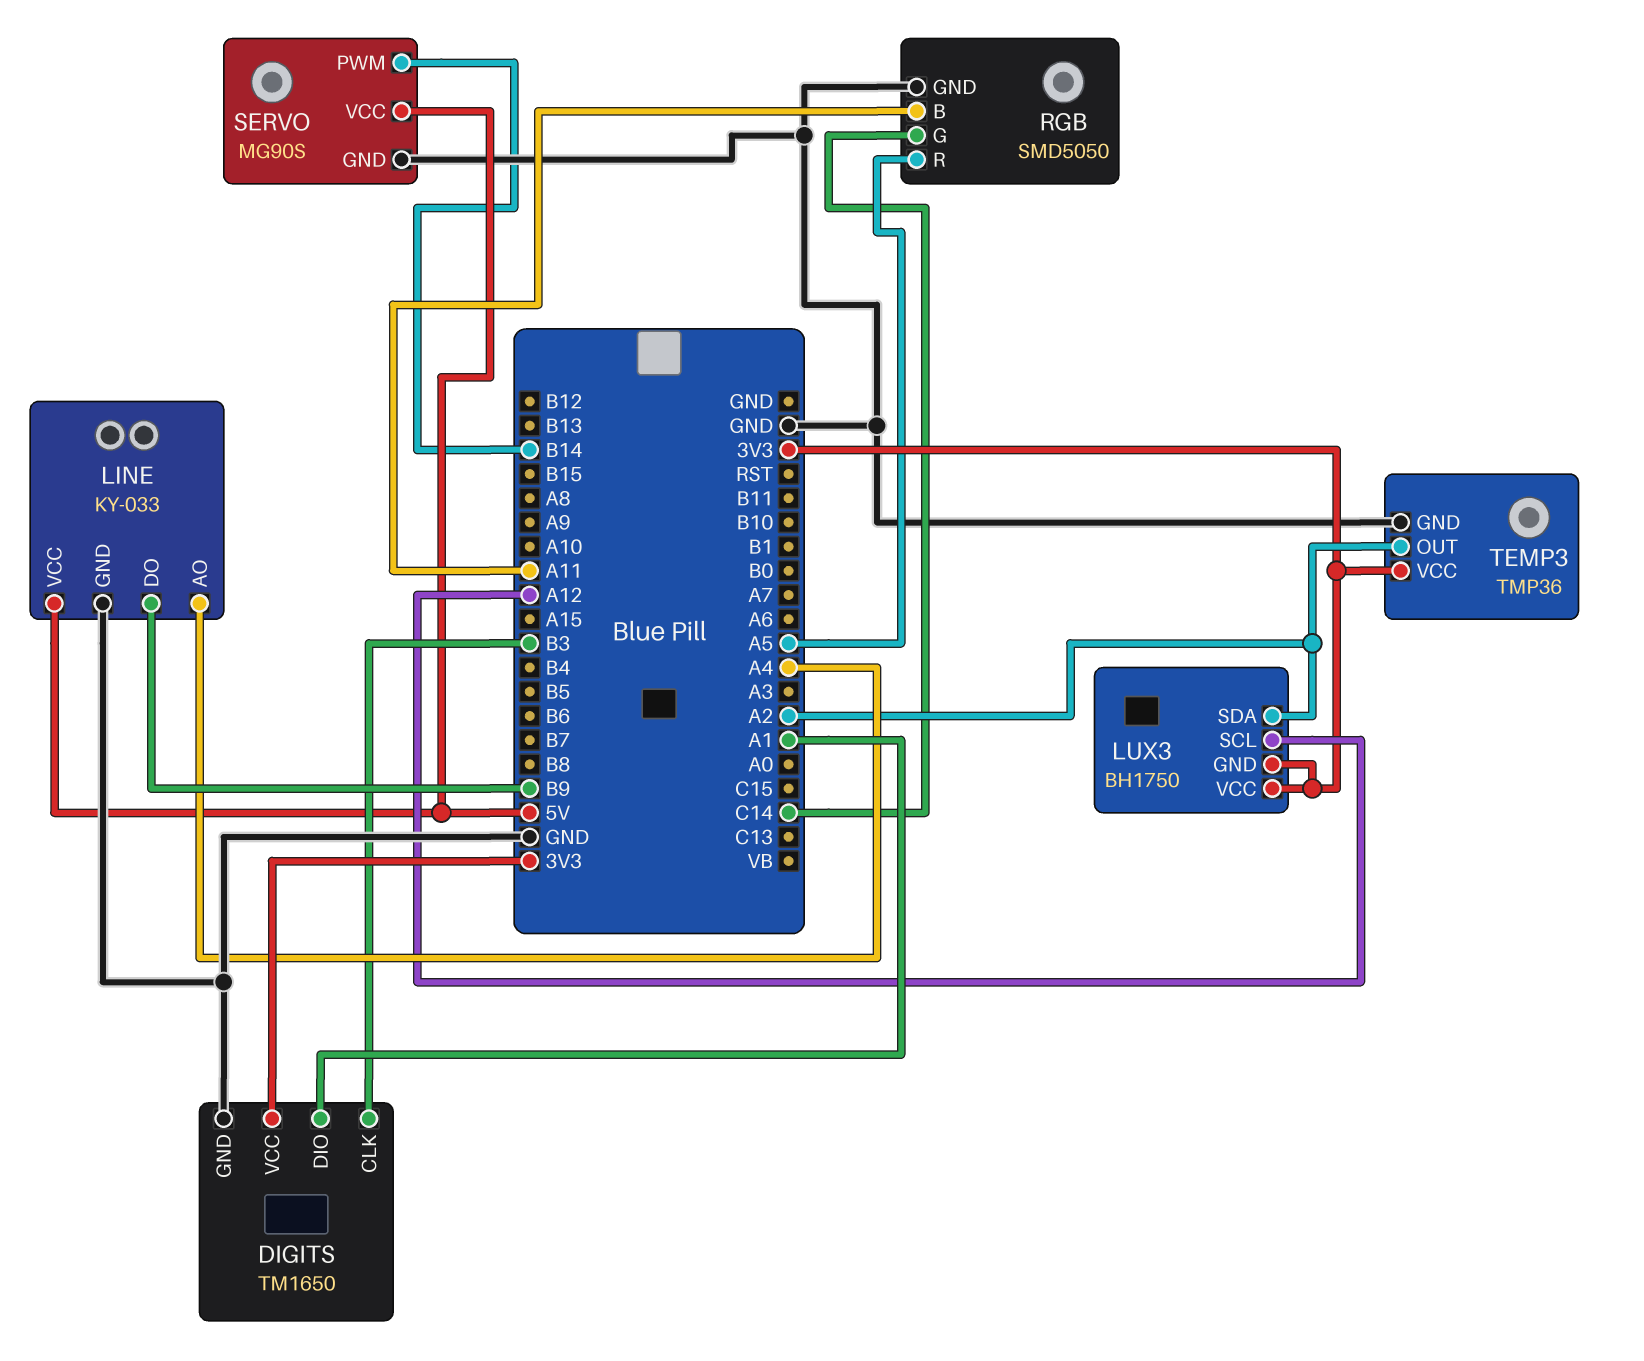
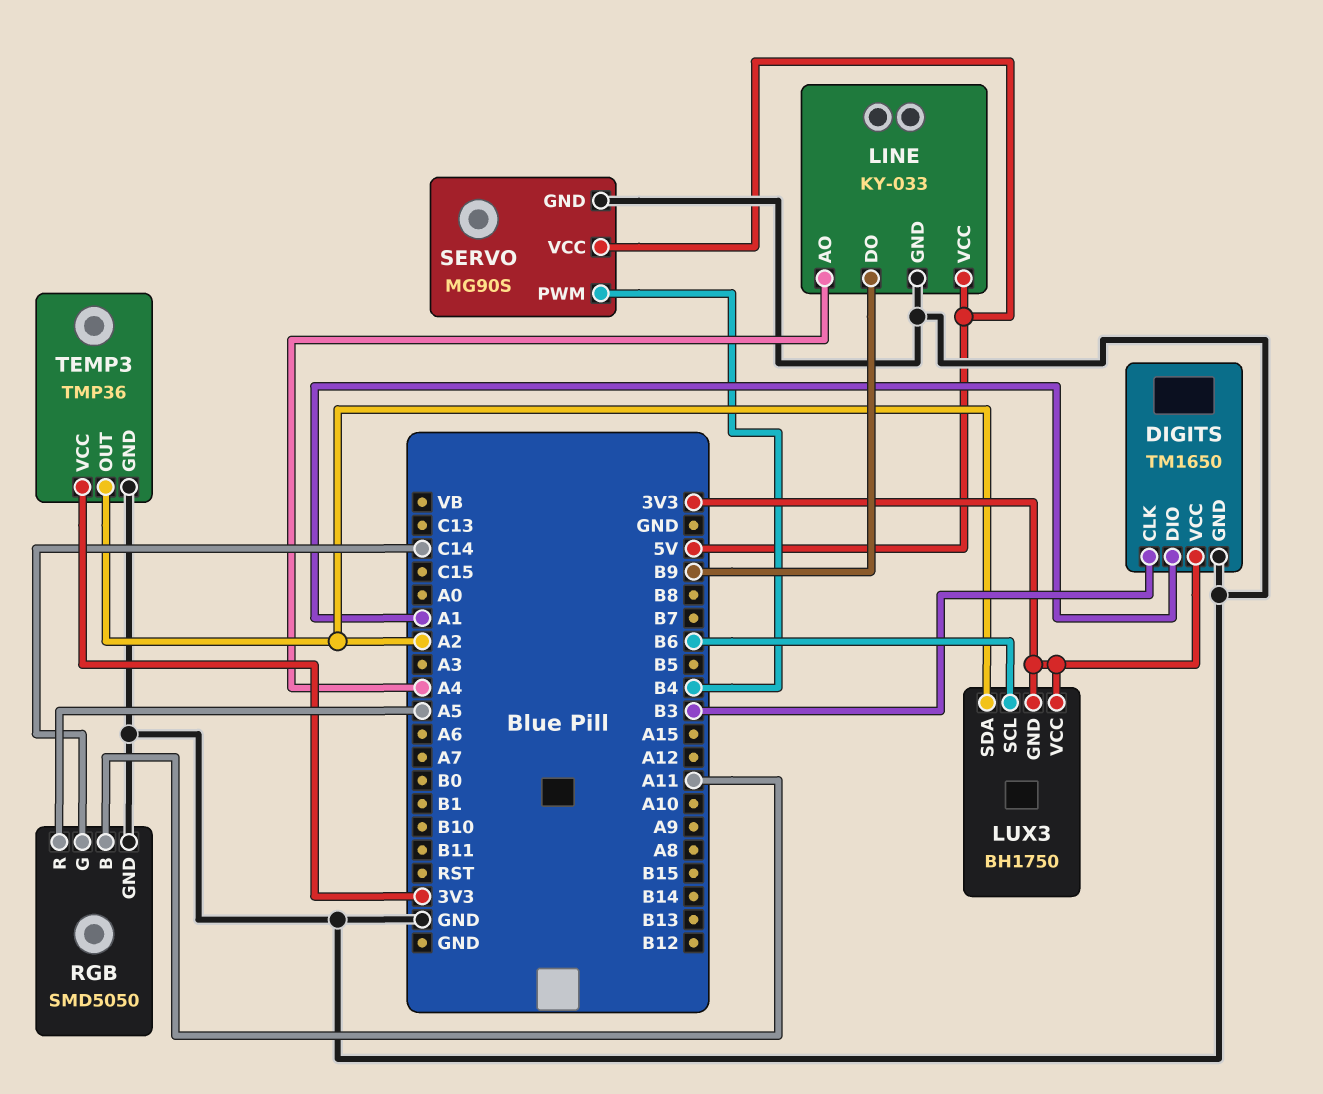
LUX3 pin SCL: A12 -> B6
SERVO pin PWM: B14 -> B4

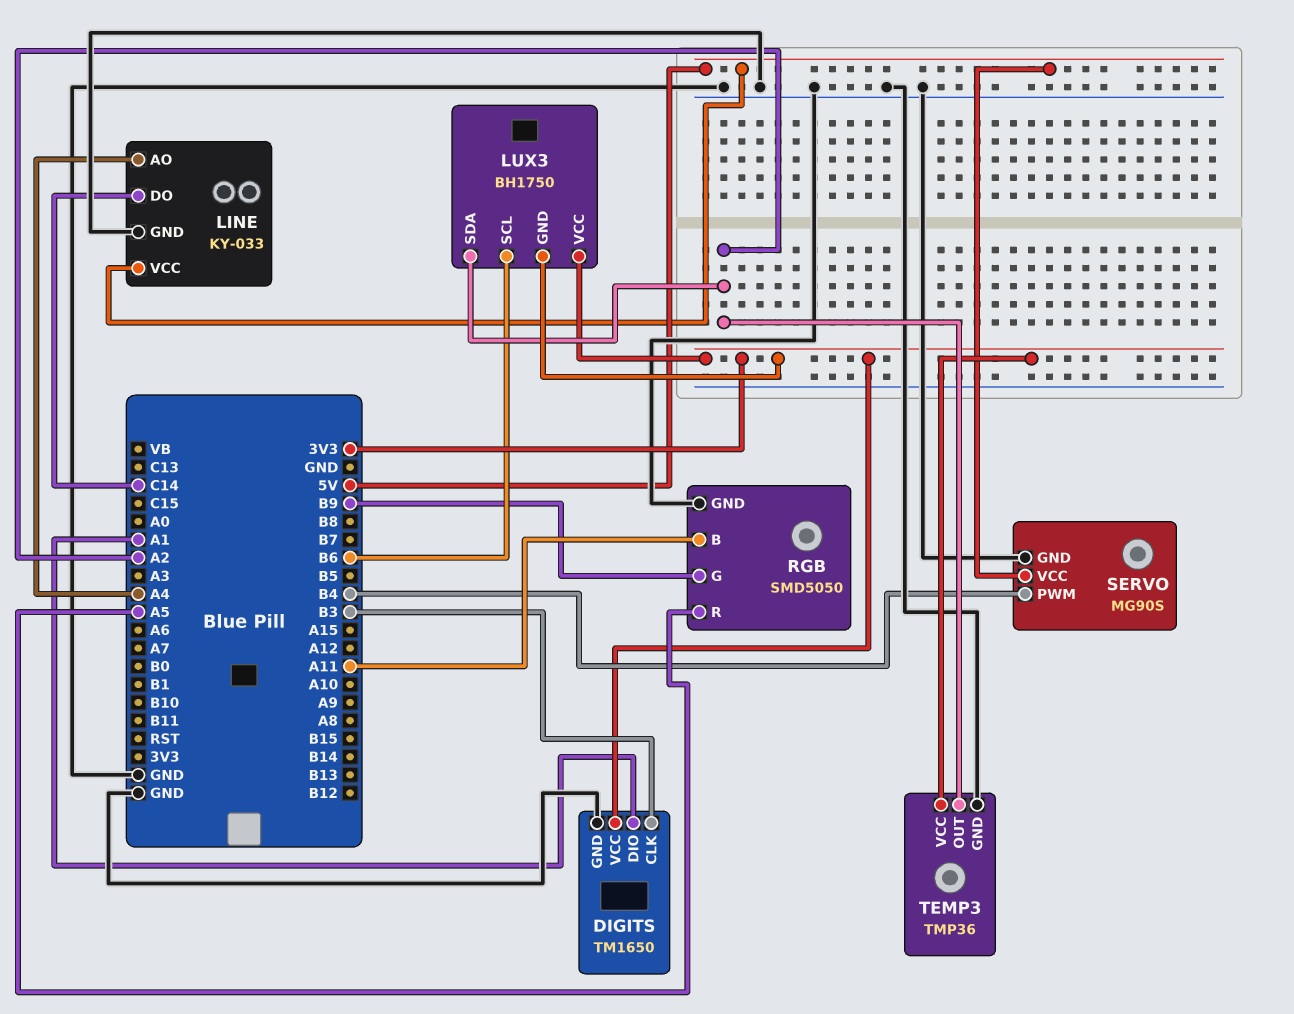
LINE pin DO: B9 -> C14
RGB pin G: C14 -> B9

